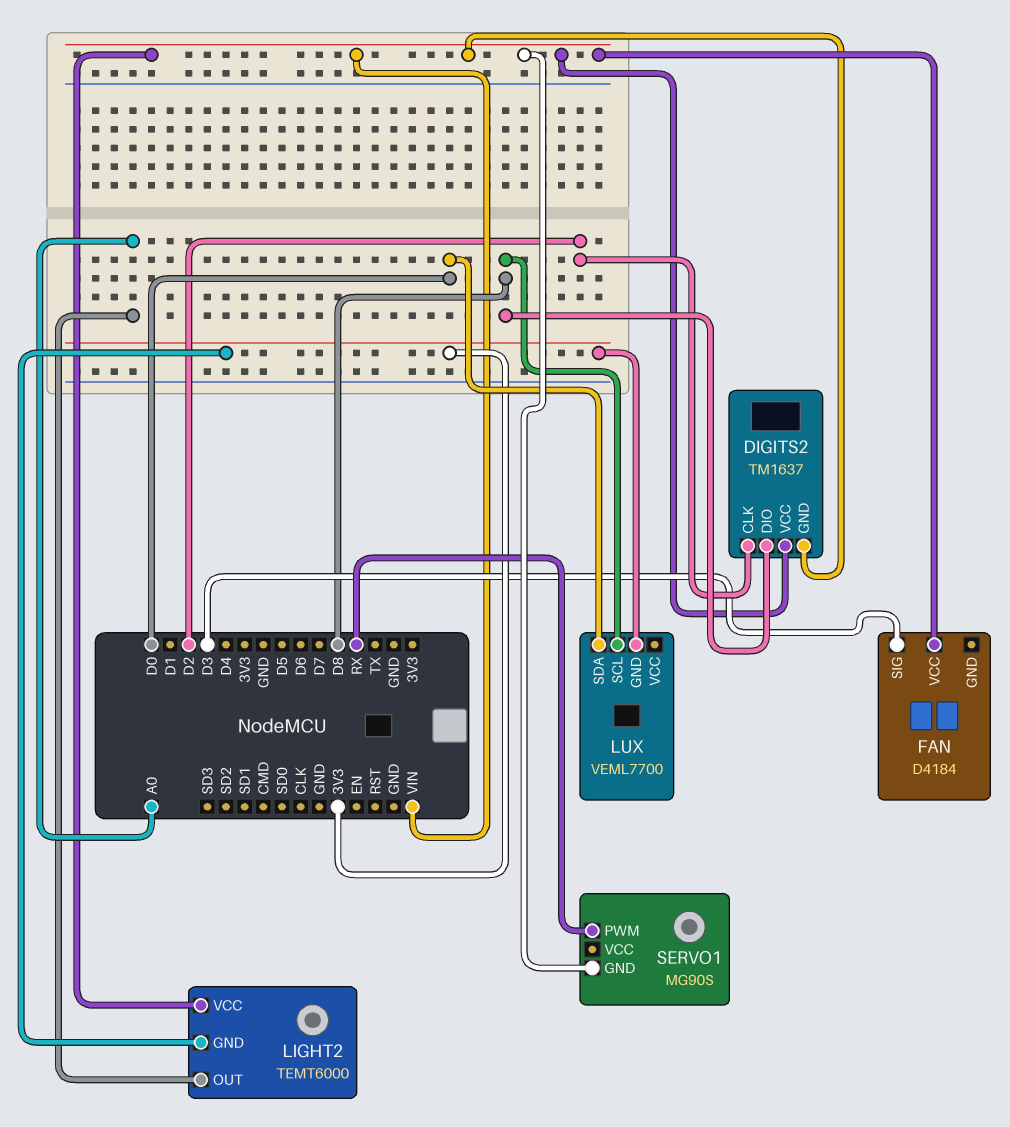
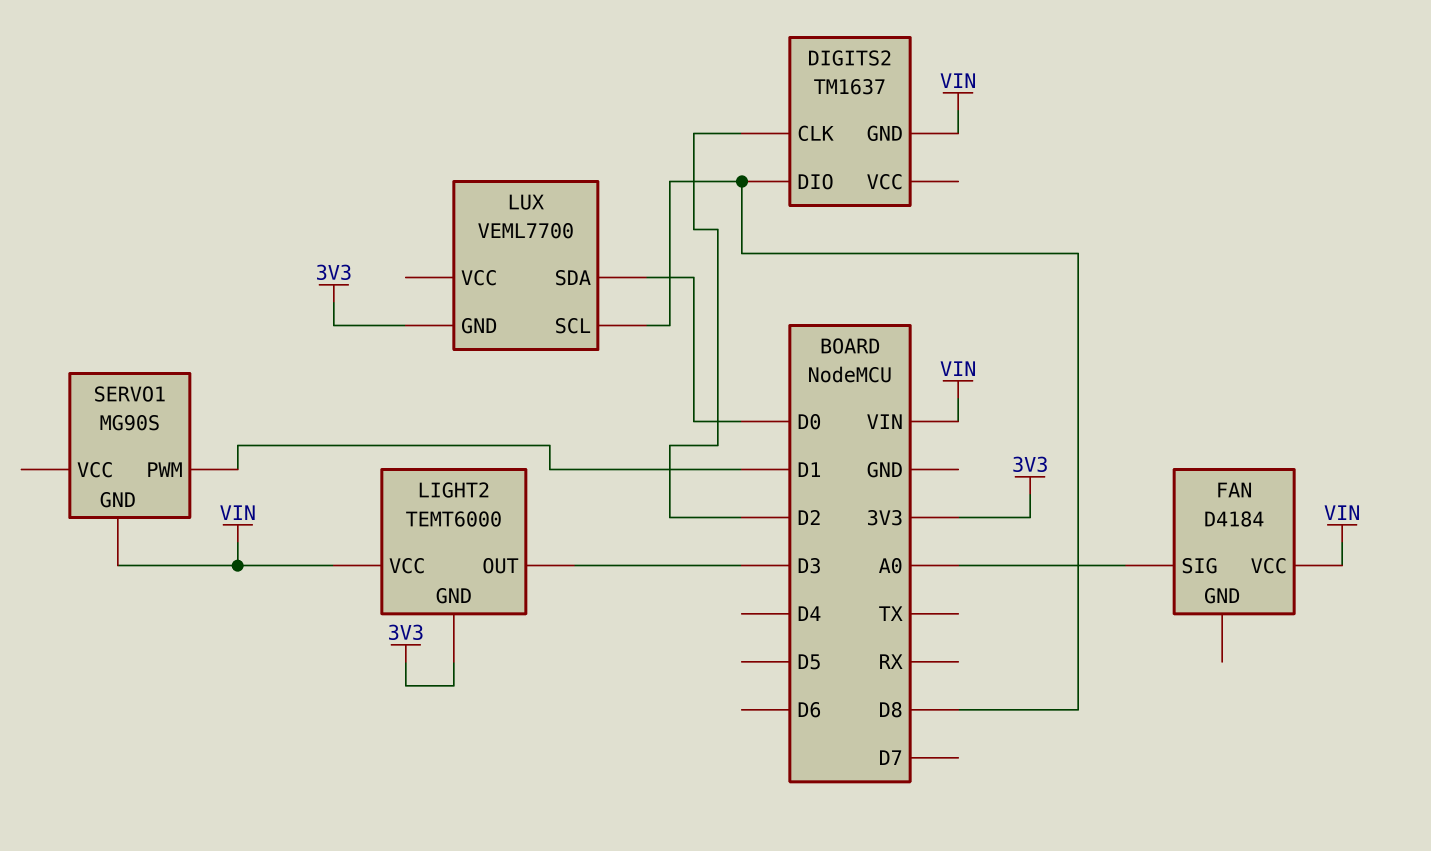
DIGITS2 pin VCC: VIN -> none
FAN pin SIG: D3 -> A0
LIGHT2 pin OUT: A0 -> D3
SERVO1 pin PWM: RX -> D1

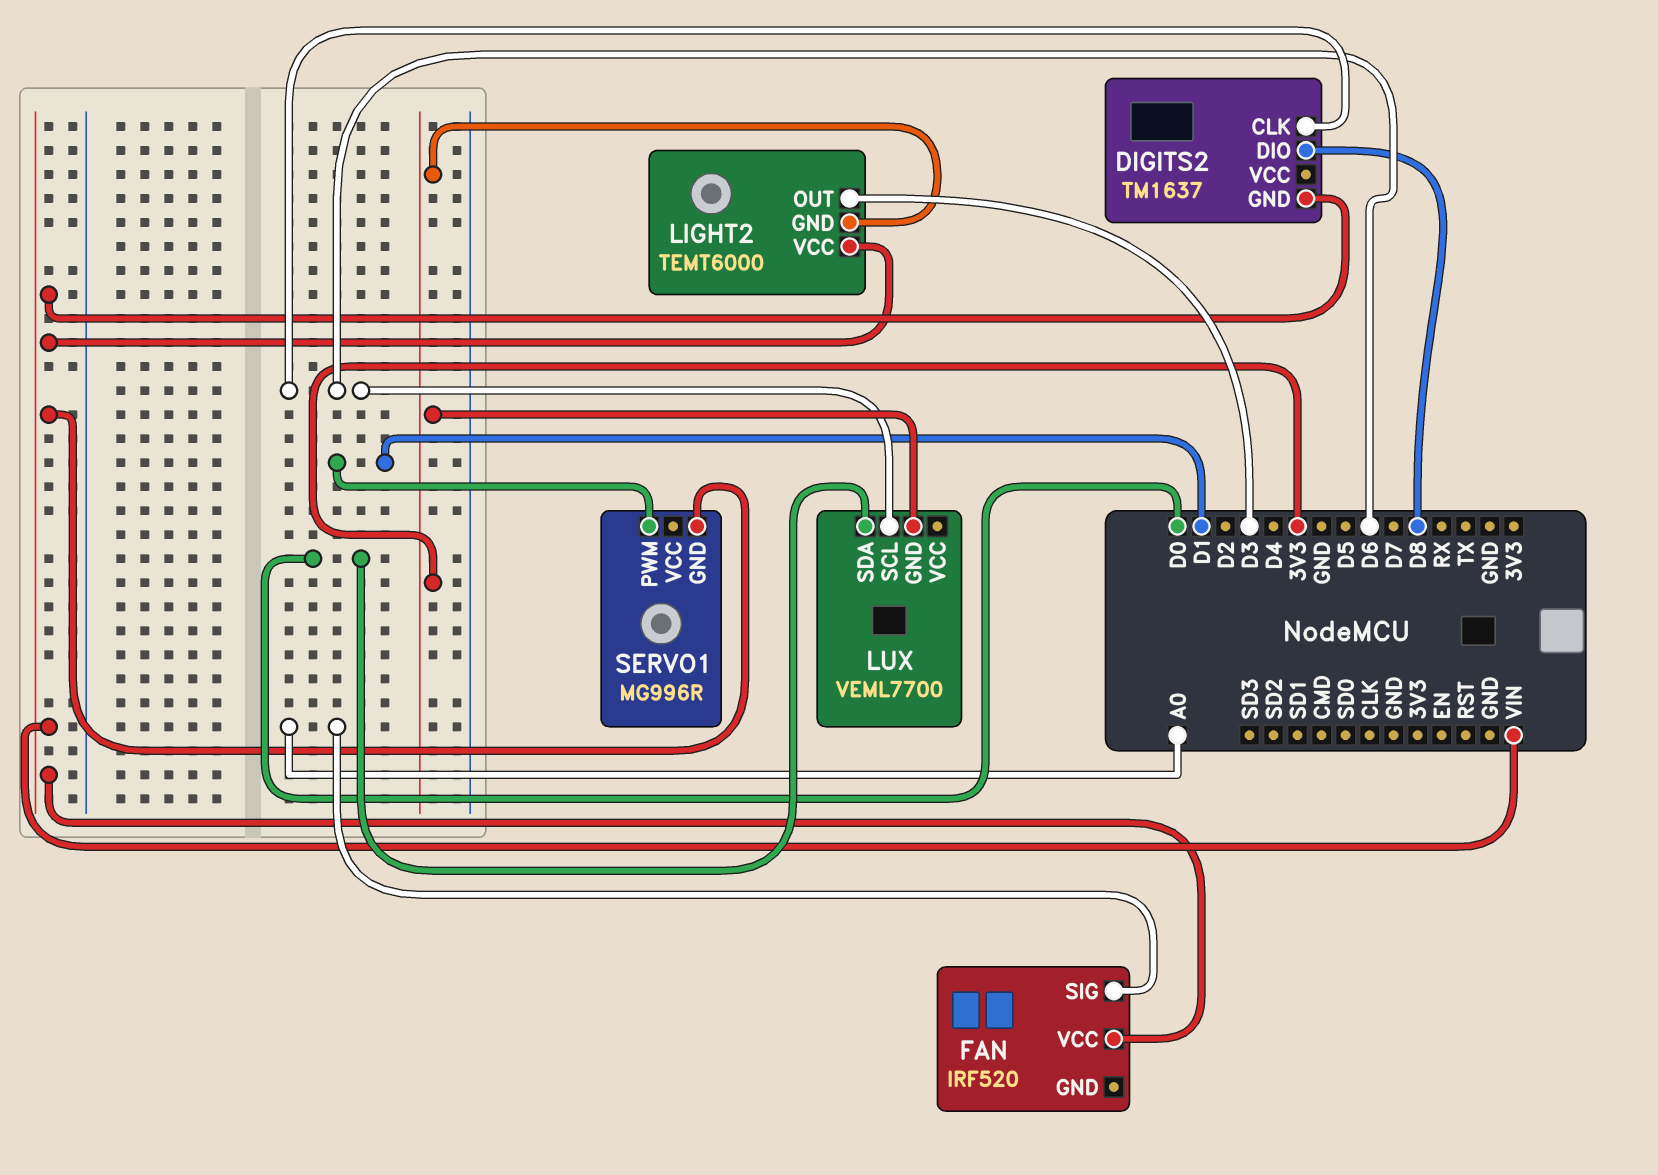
DIGITS2 pin CLK: D2 -> D6
FAN: D4184 -> IRF520
LUX pin SCL: D8 -> D6
SERVO1: MG90S -> MG996R

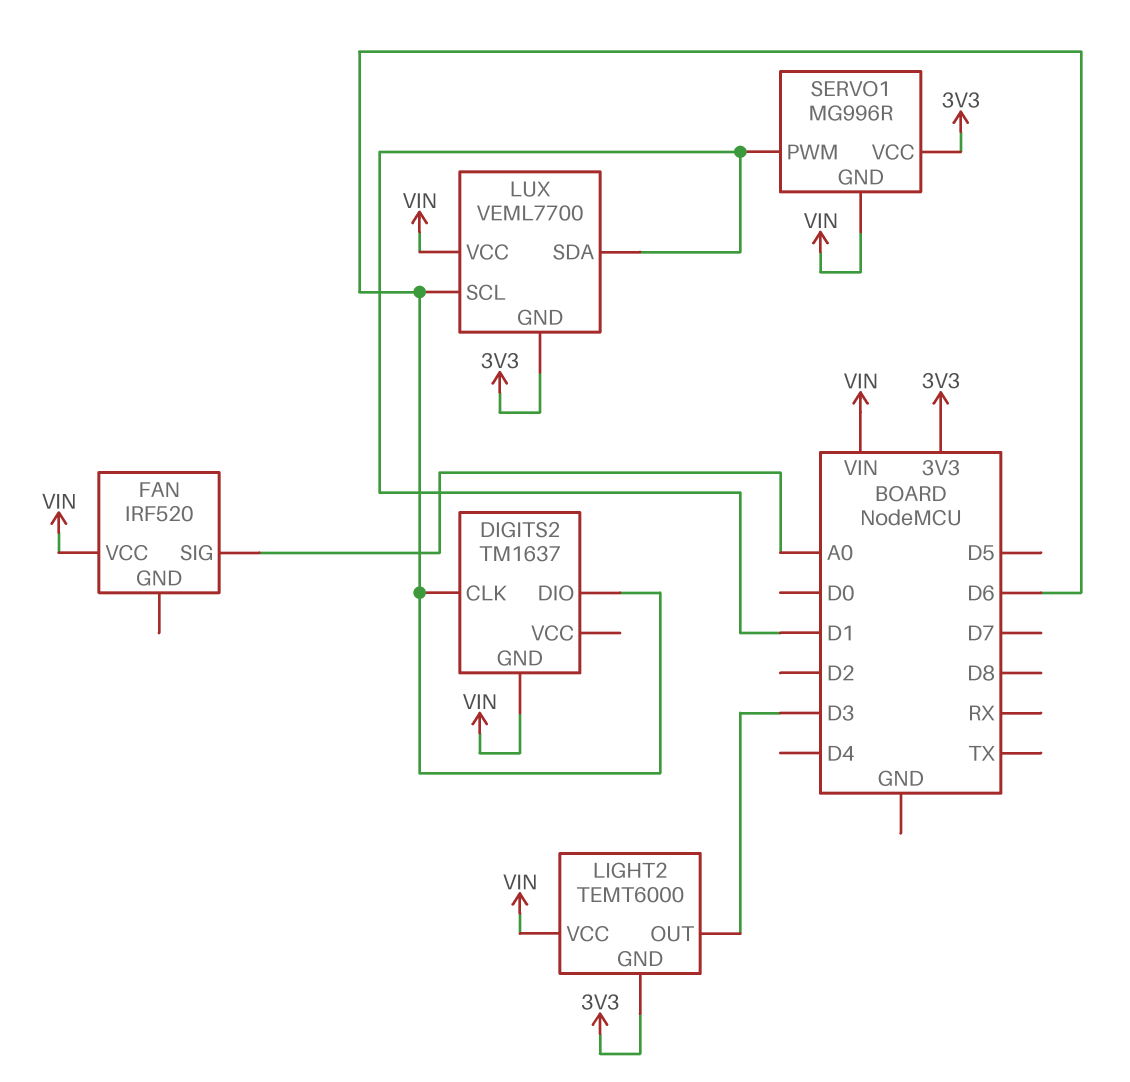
DIGITS2 pin DIO: D8 -> D6
LUX pin SDA: D0 -> D1
LUX pin VCC: none -> VIN
SERVO1 pin VCC: none -> 3V3

